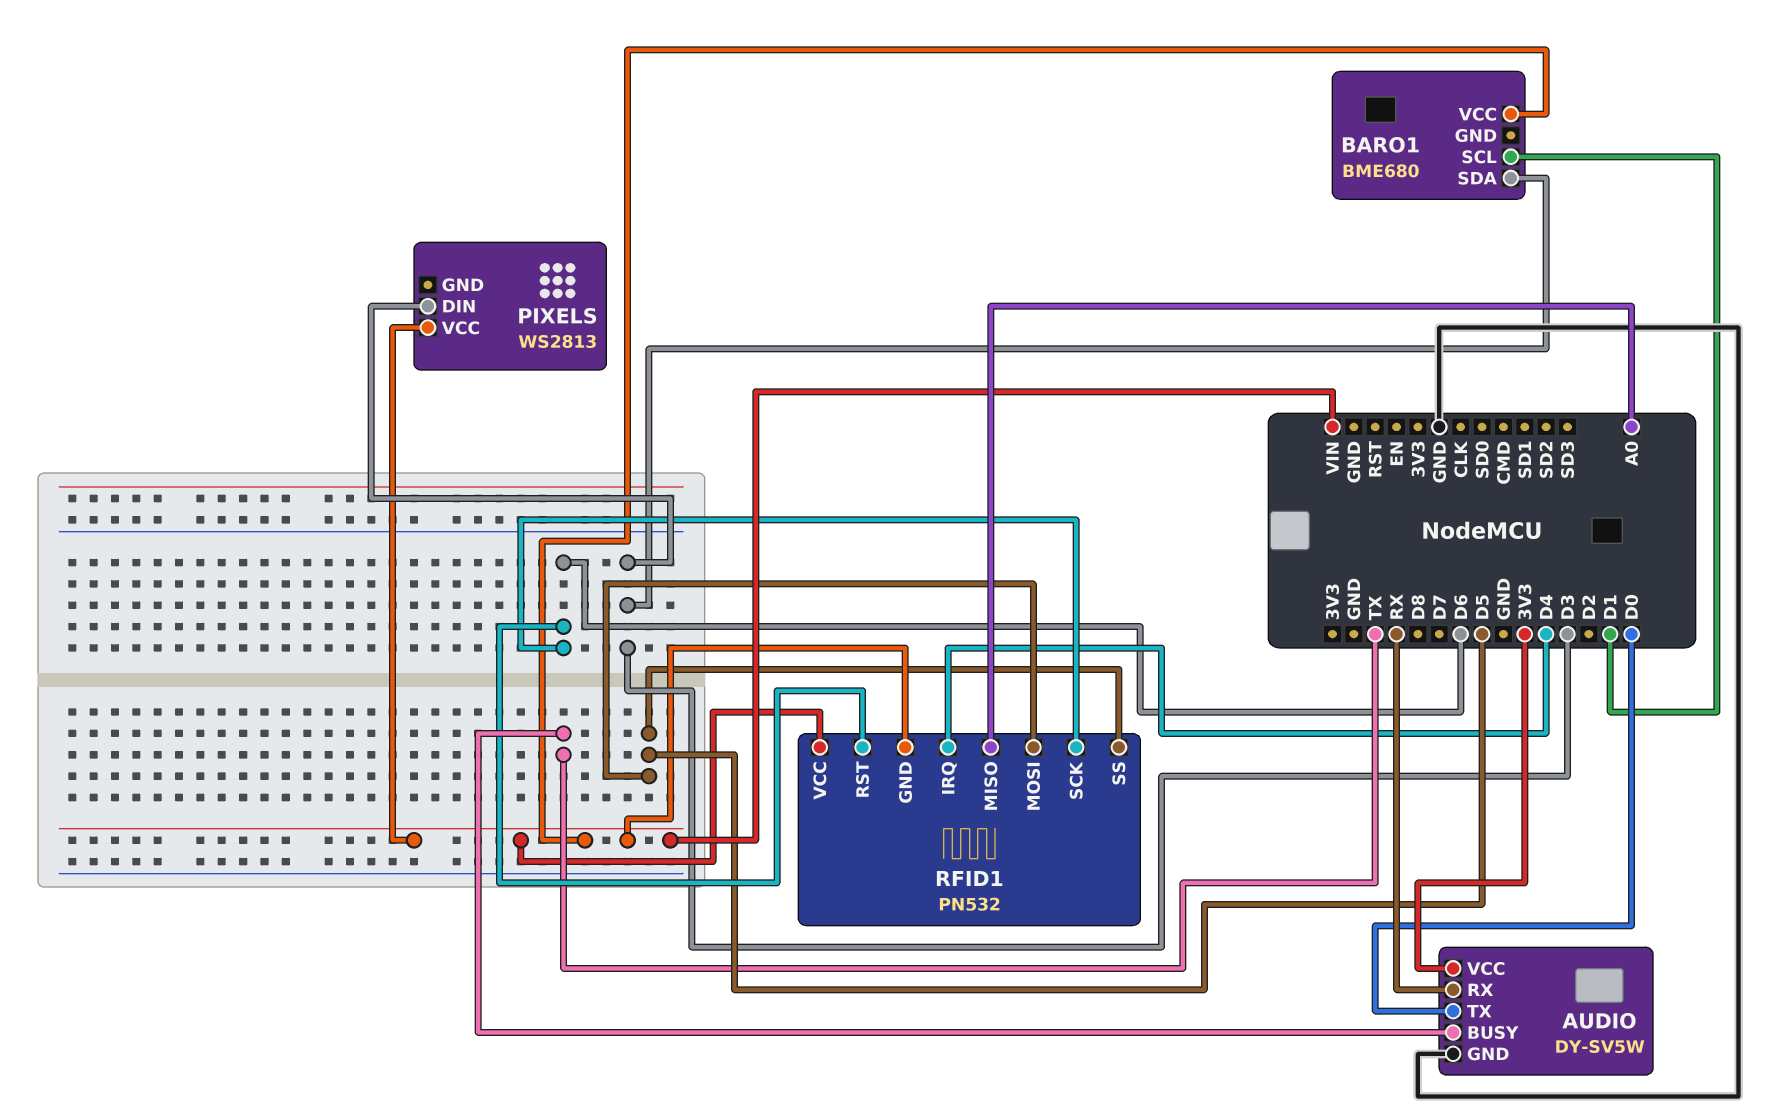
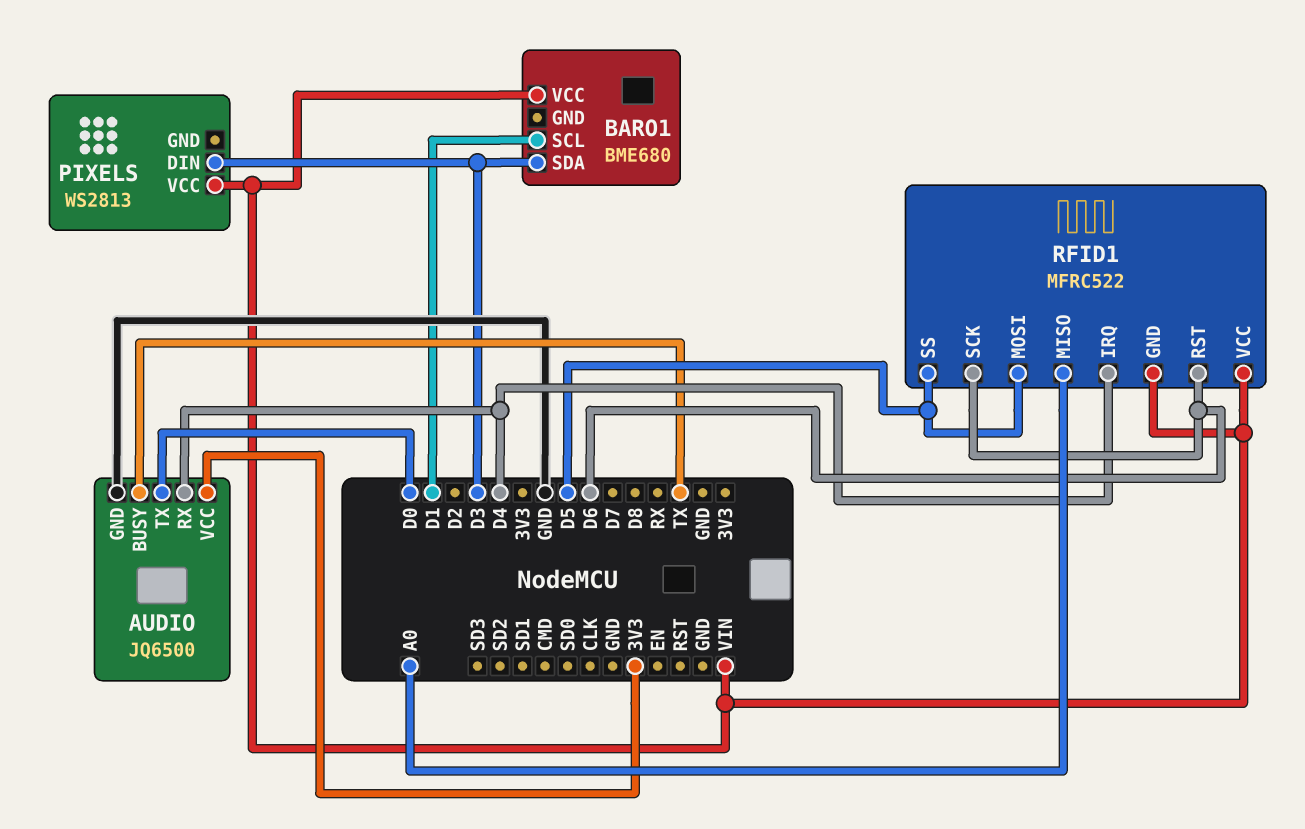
AUDIO: DY-SV5W -> JQ6500
AUDIO pin RX: RX -> D4
RFID1: PN532 -> MFRC522

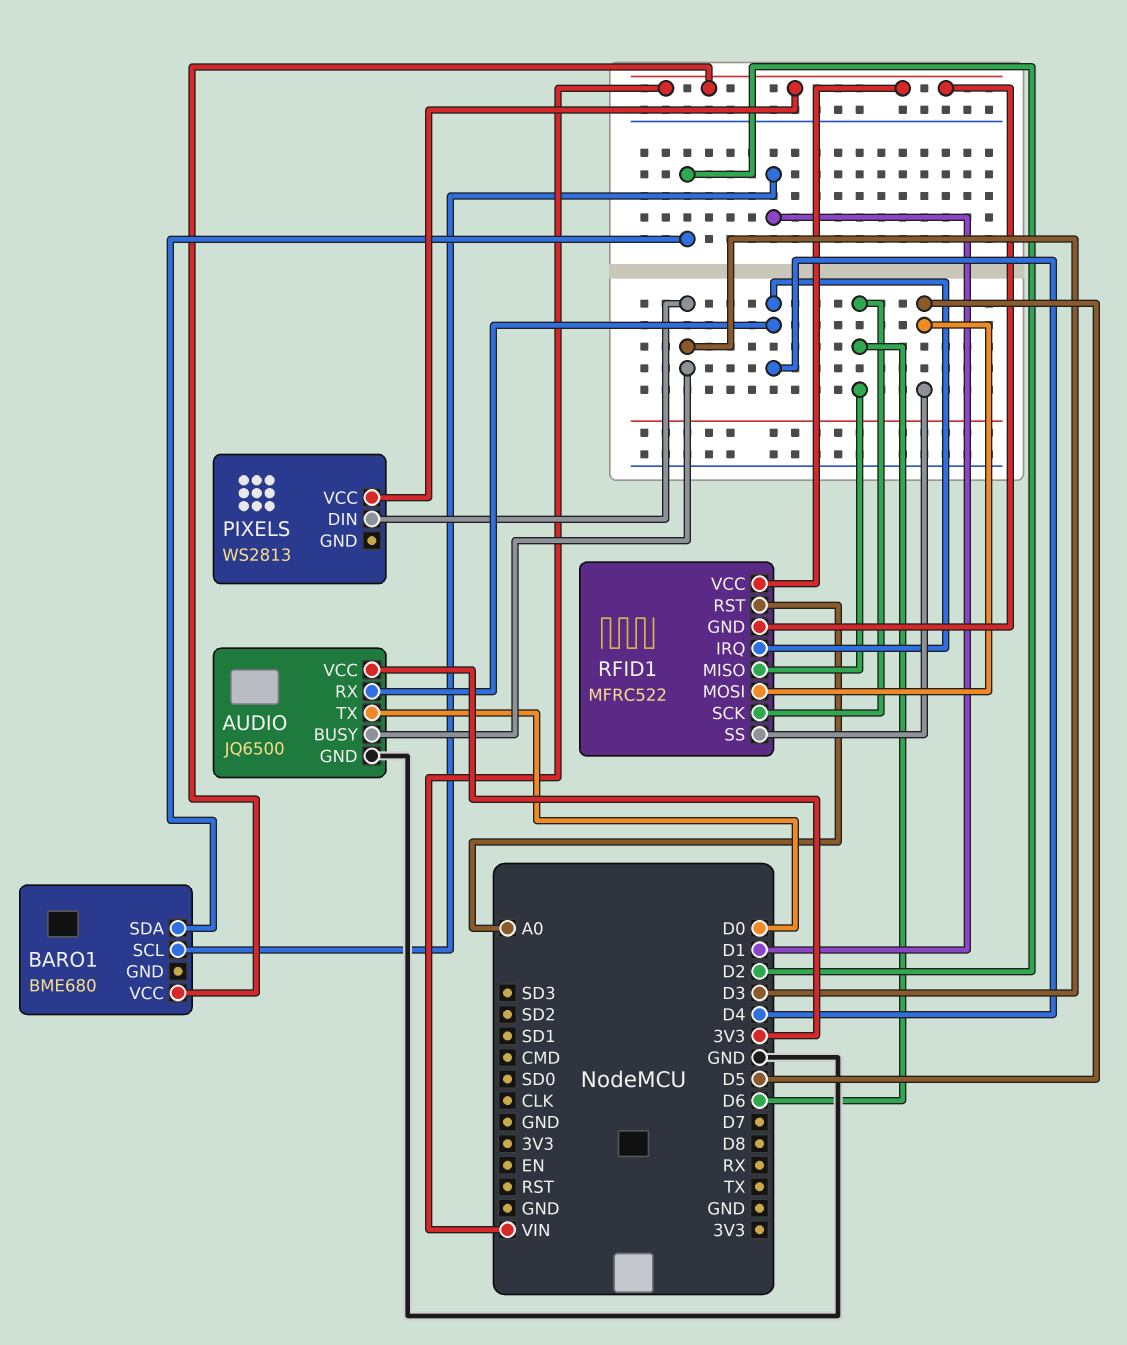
AUDIO pin BUSY: TX -> D3
BARO1 pin SDA: D3 -> D2
RFID1 pin MISO: A0 -> D6
RFID1 pin RST: D6 -> A0

